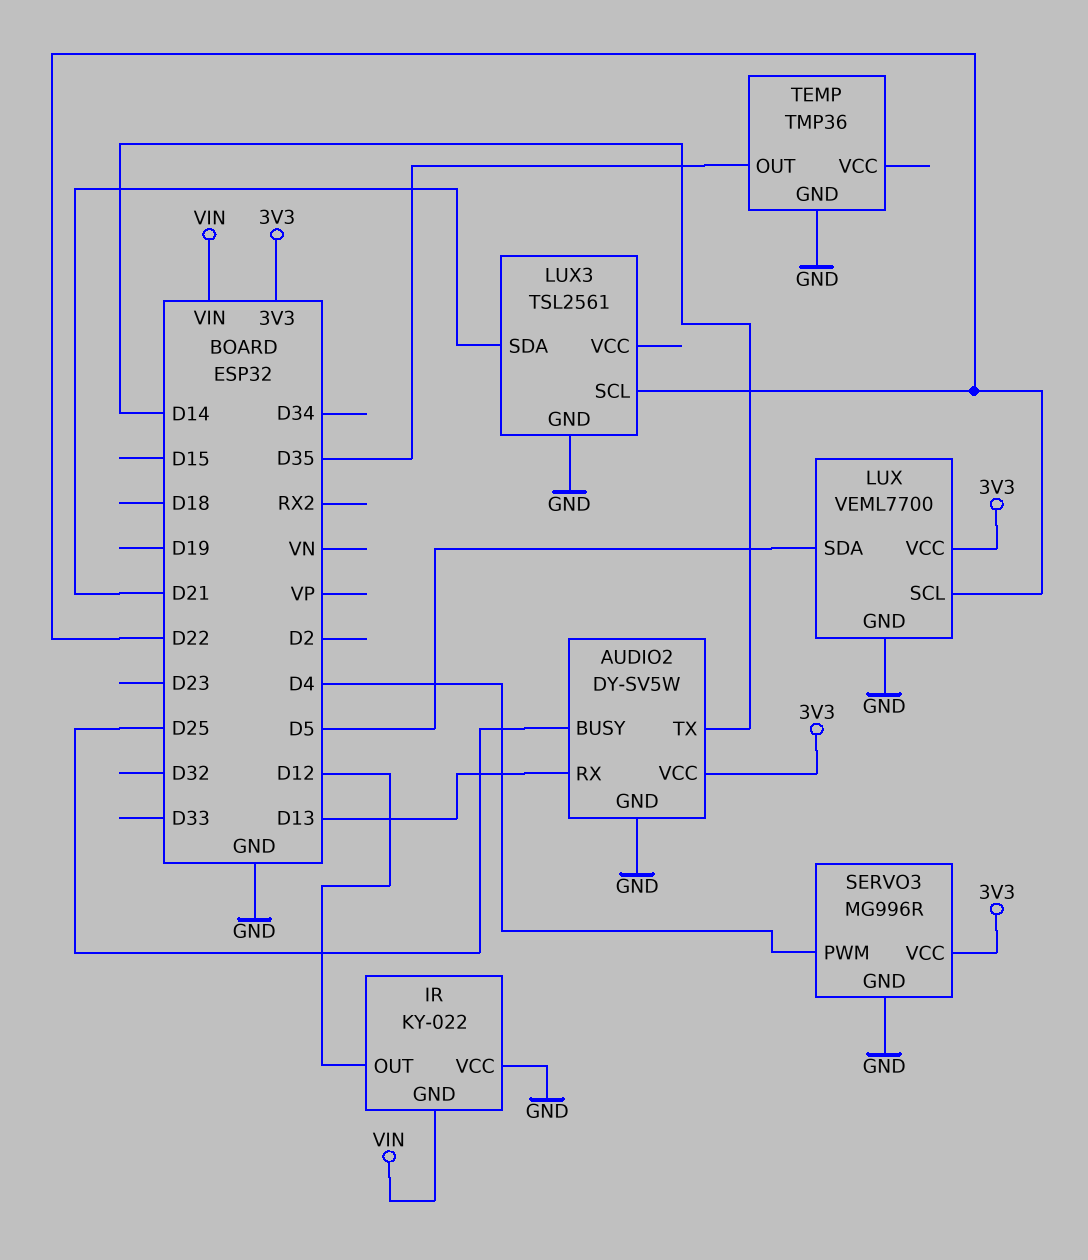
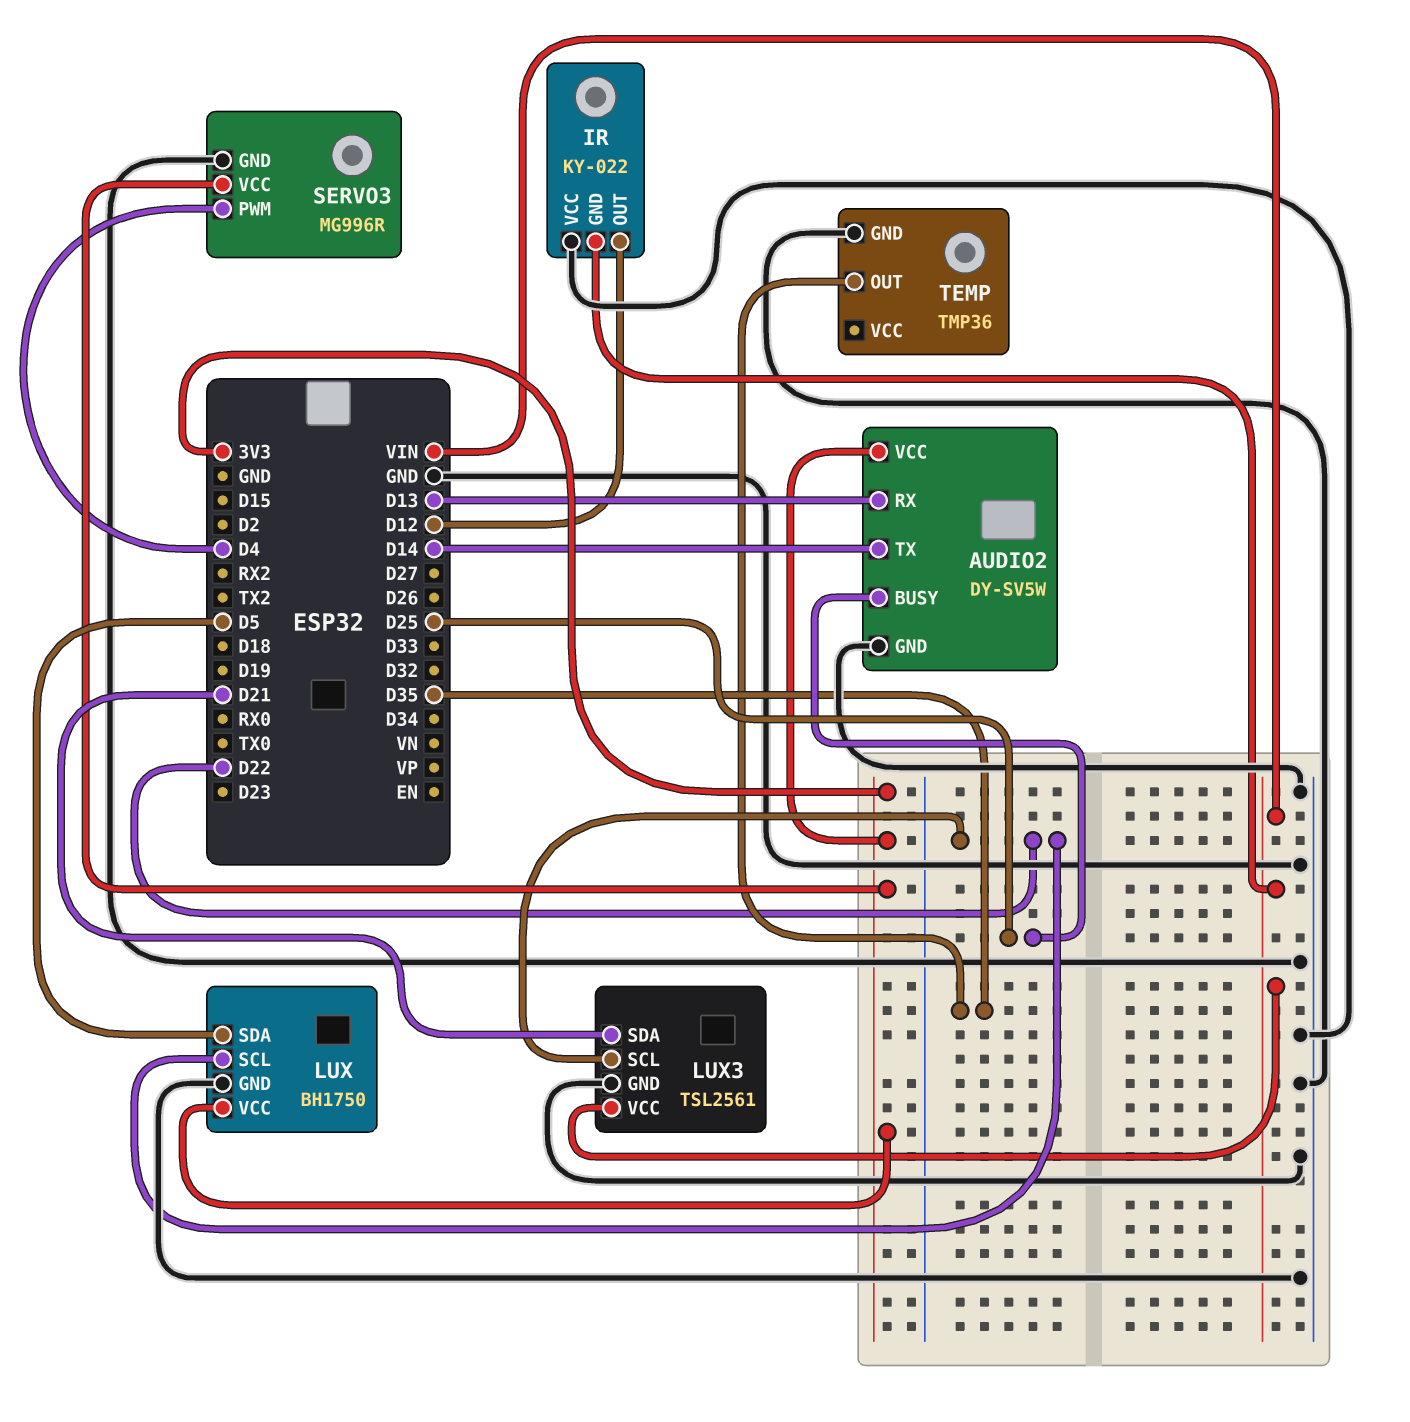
LUX: VEML7700 -> BH1750
LUX3 pin VCC: none -> VIN

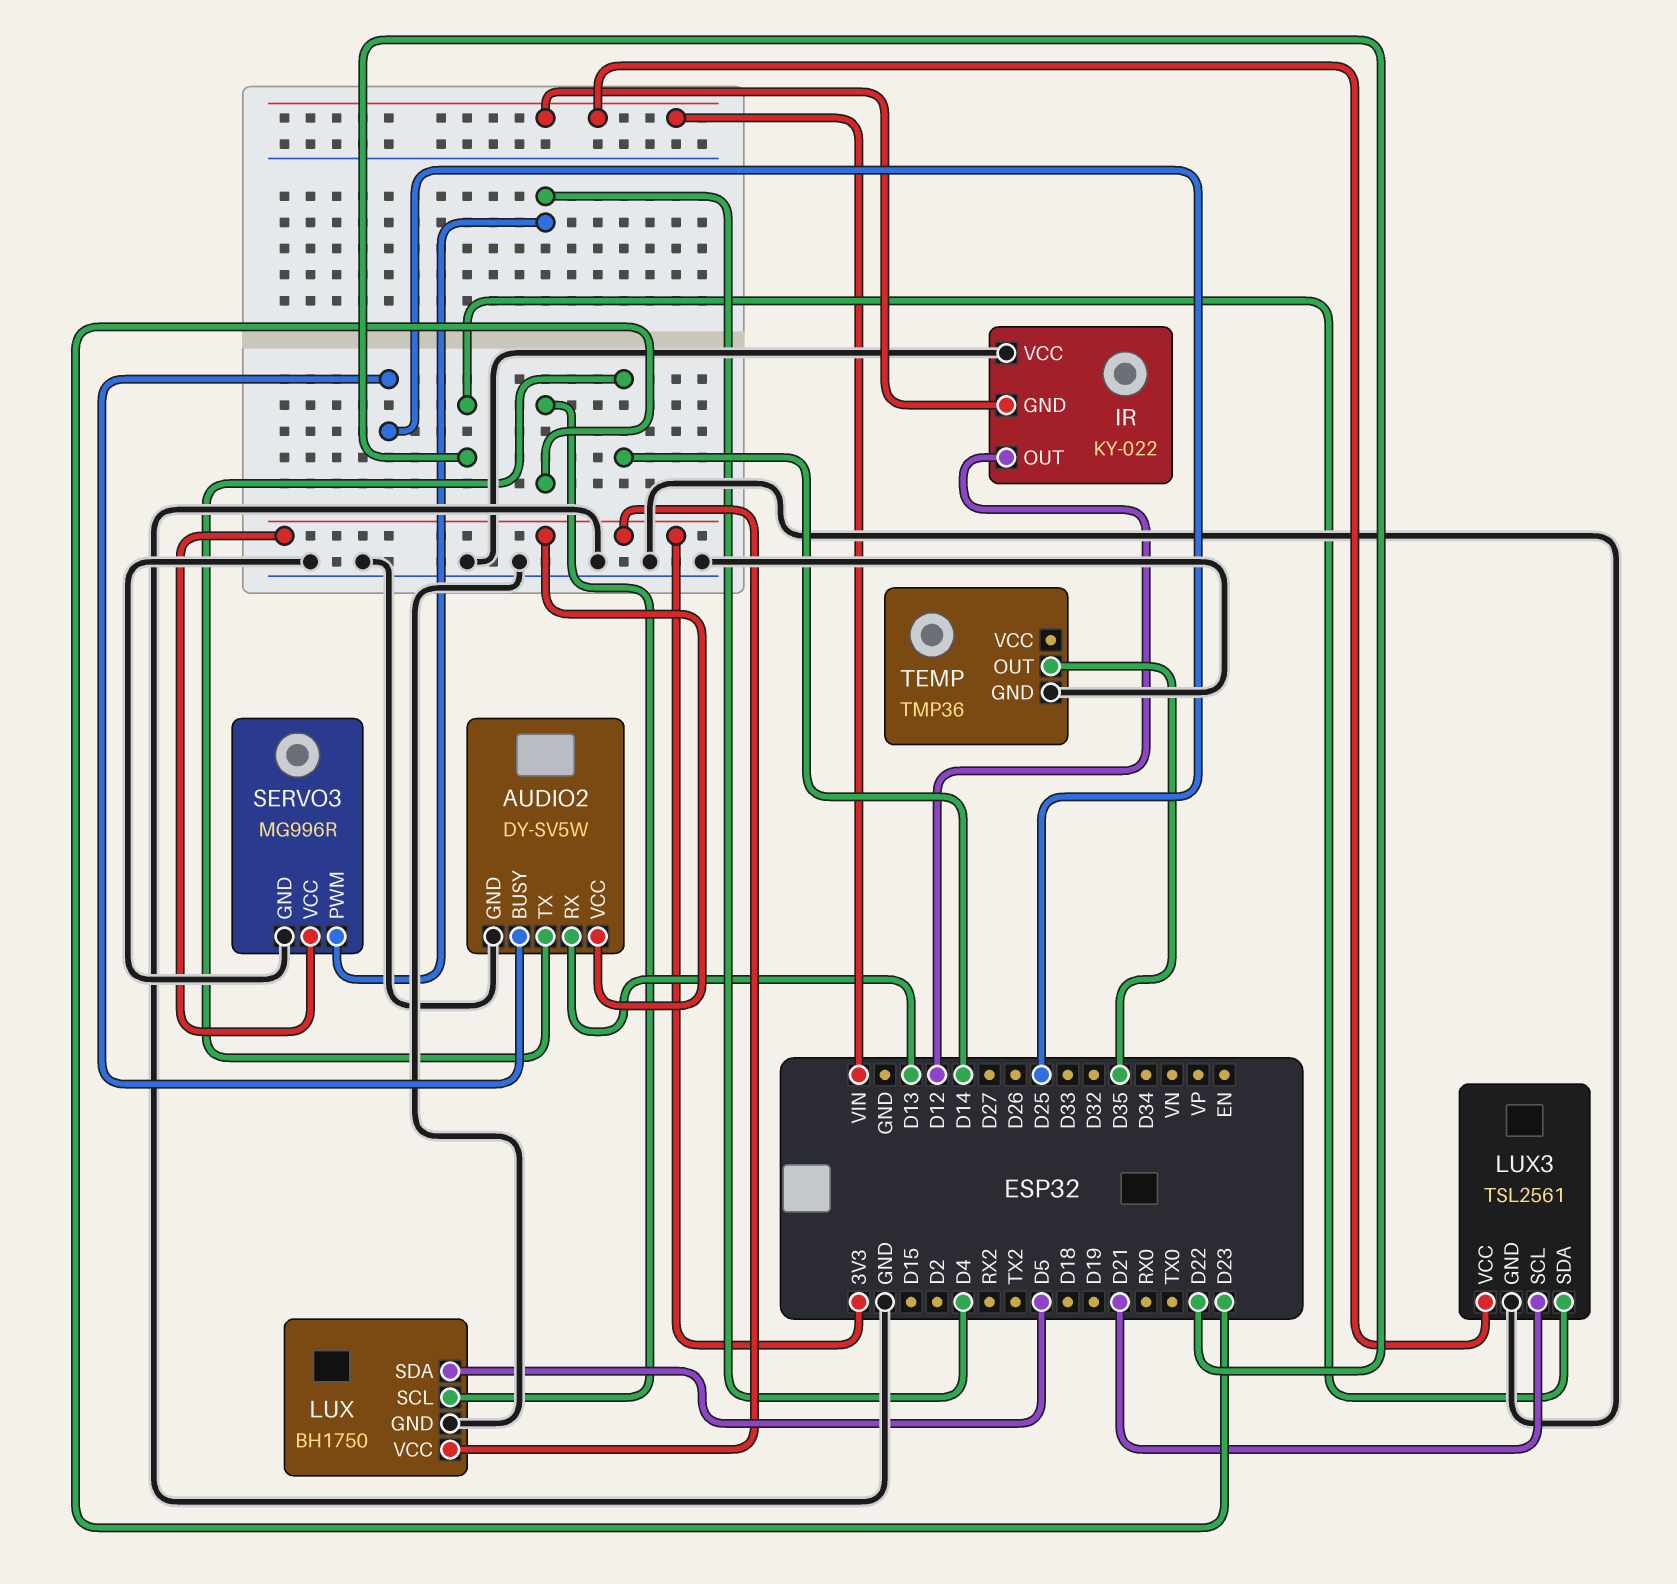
LUX pin SCL: D22 -> D23
LUX3 pin SCL: D22 -> D21
LUX3 pin SDA: D21 -> D22

